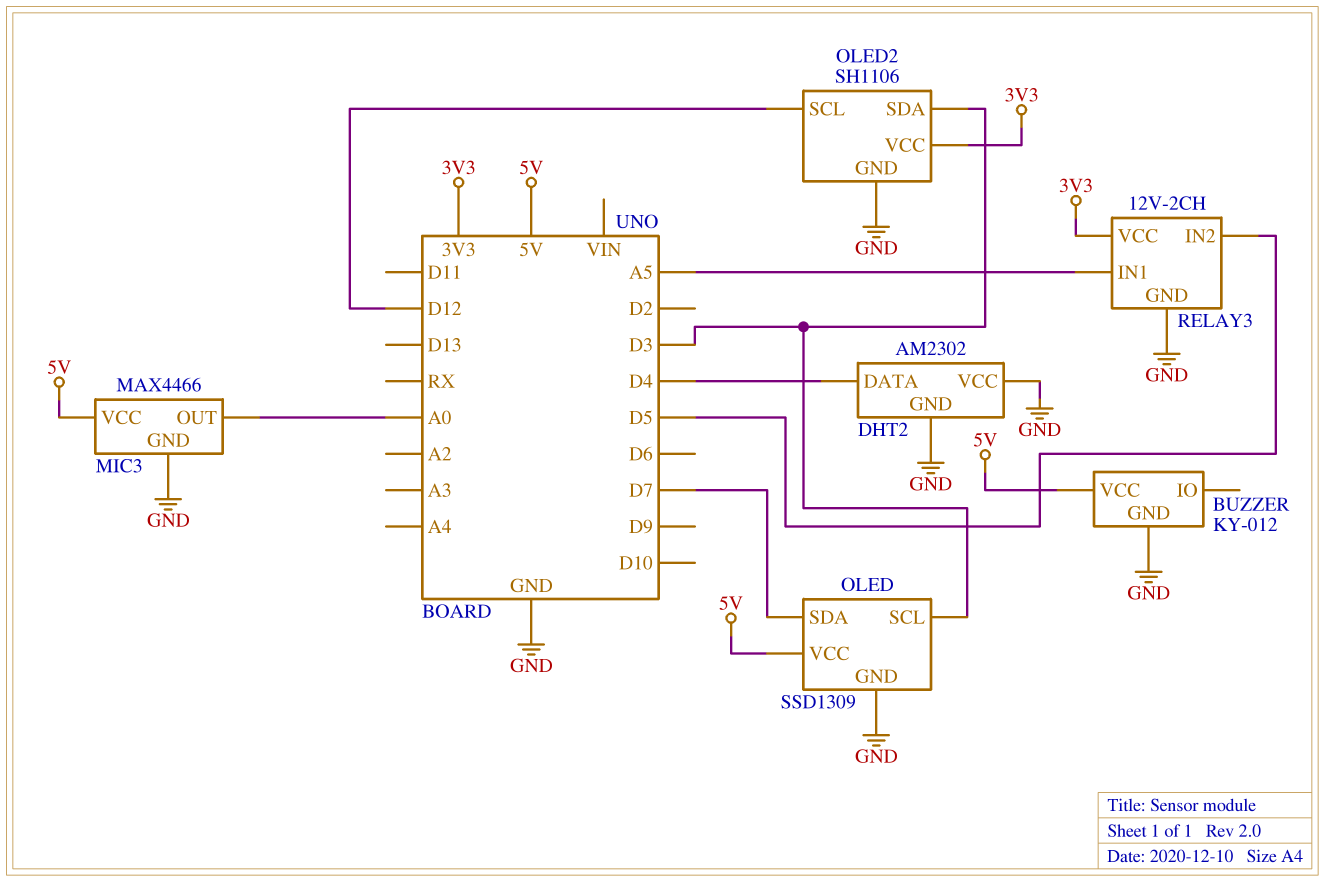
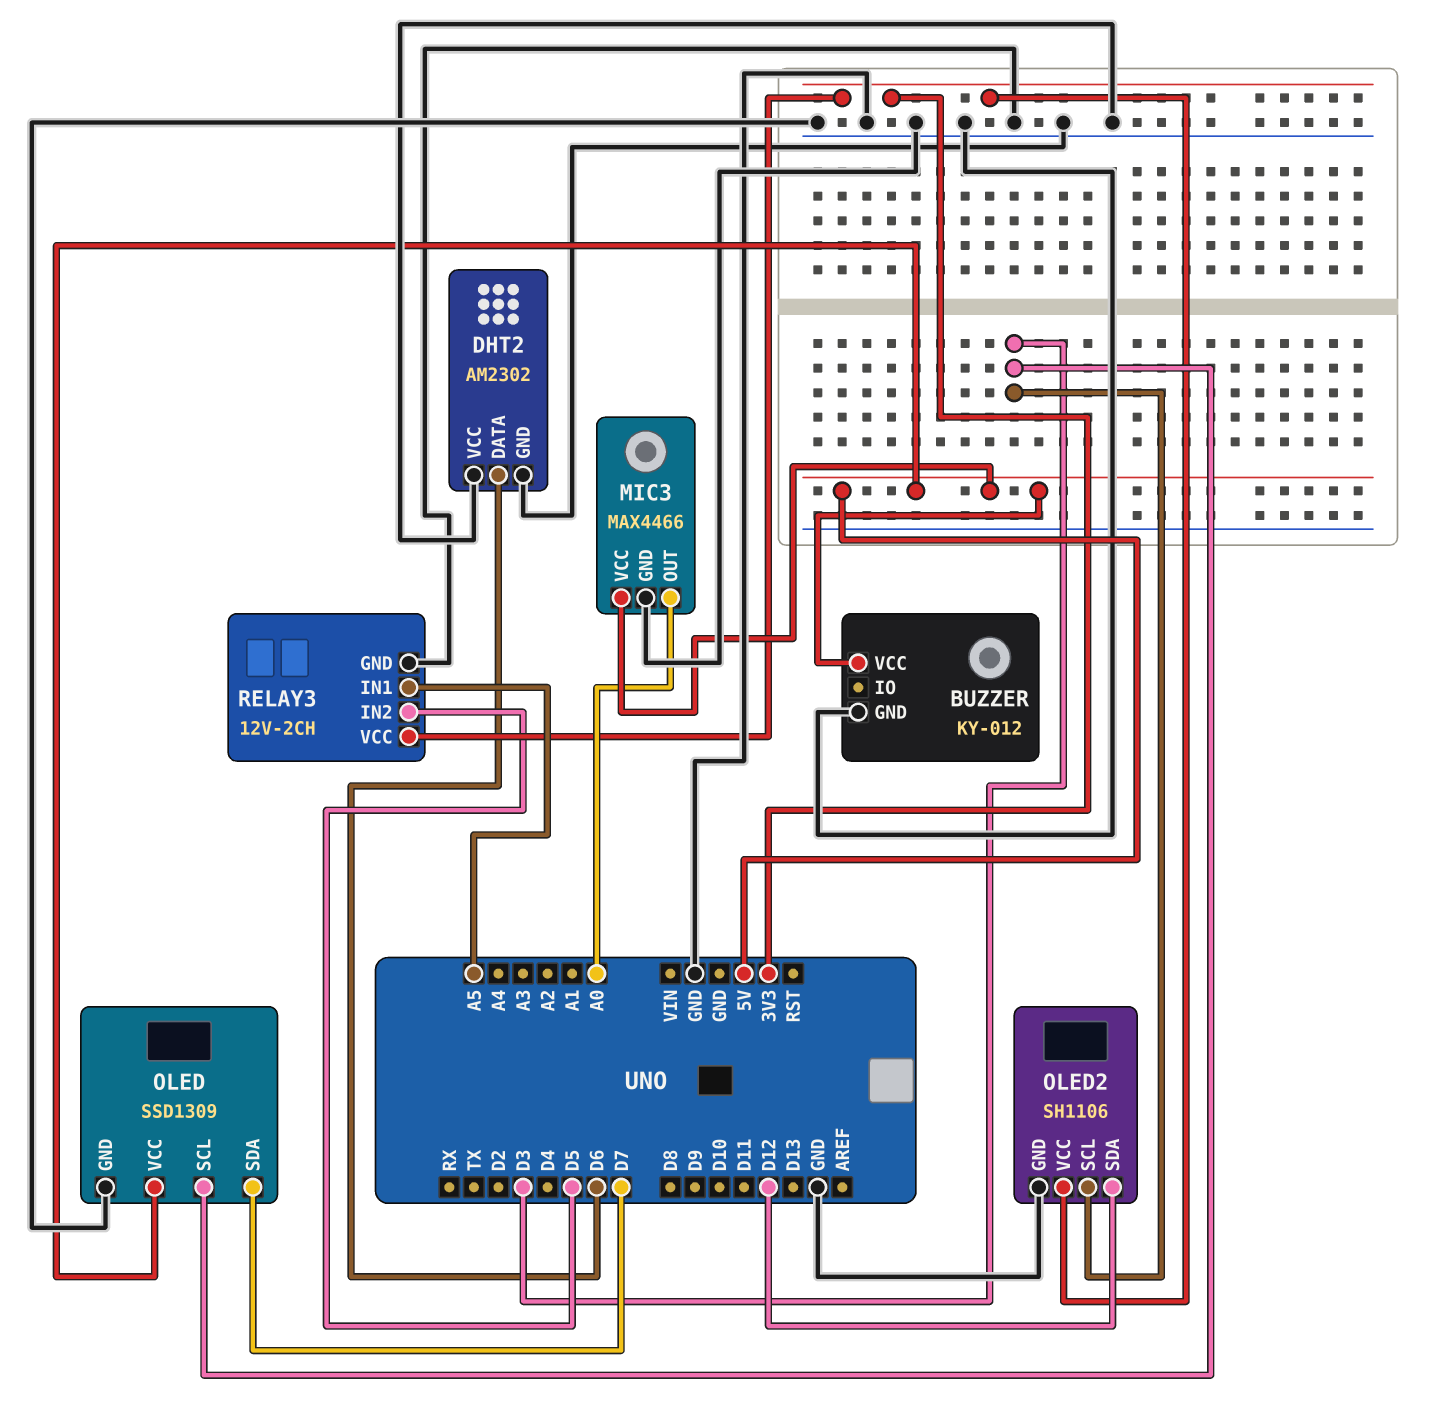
DHT2 pin DATA: D4 -> D6
OLED2 pin SCL: D12 -> D3
OLED2 pin SDA: D3 -> D12

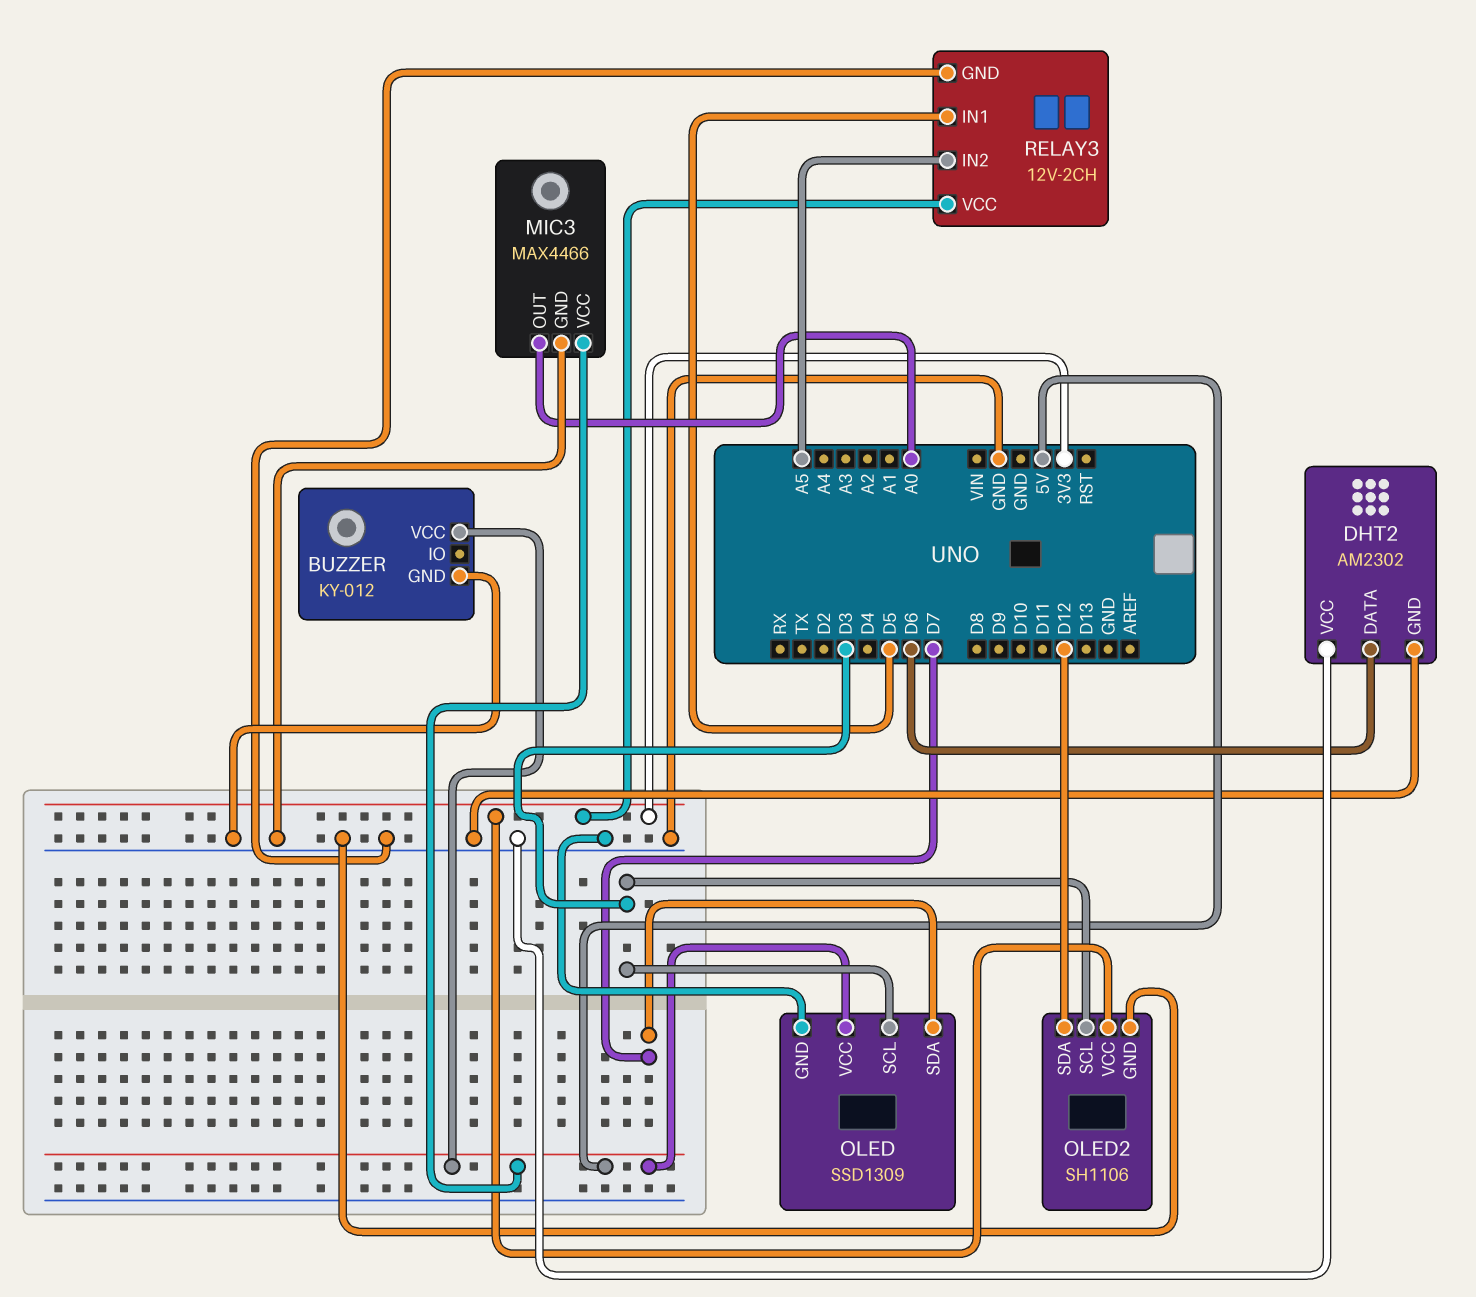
RELAY3 pin IN1: A5 -> D5
RELAY3 pin IN2: D5 -> A5

